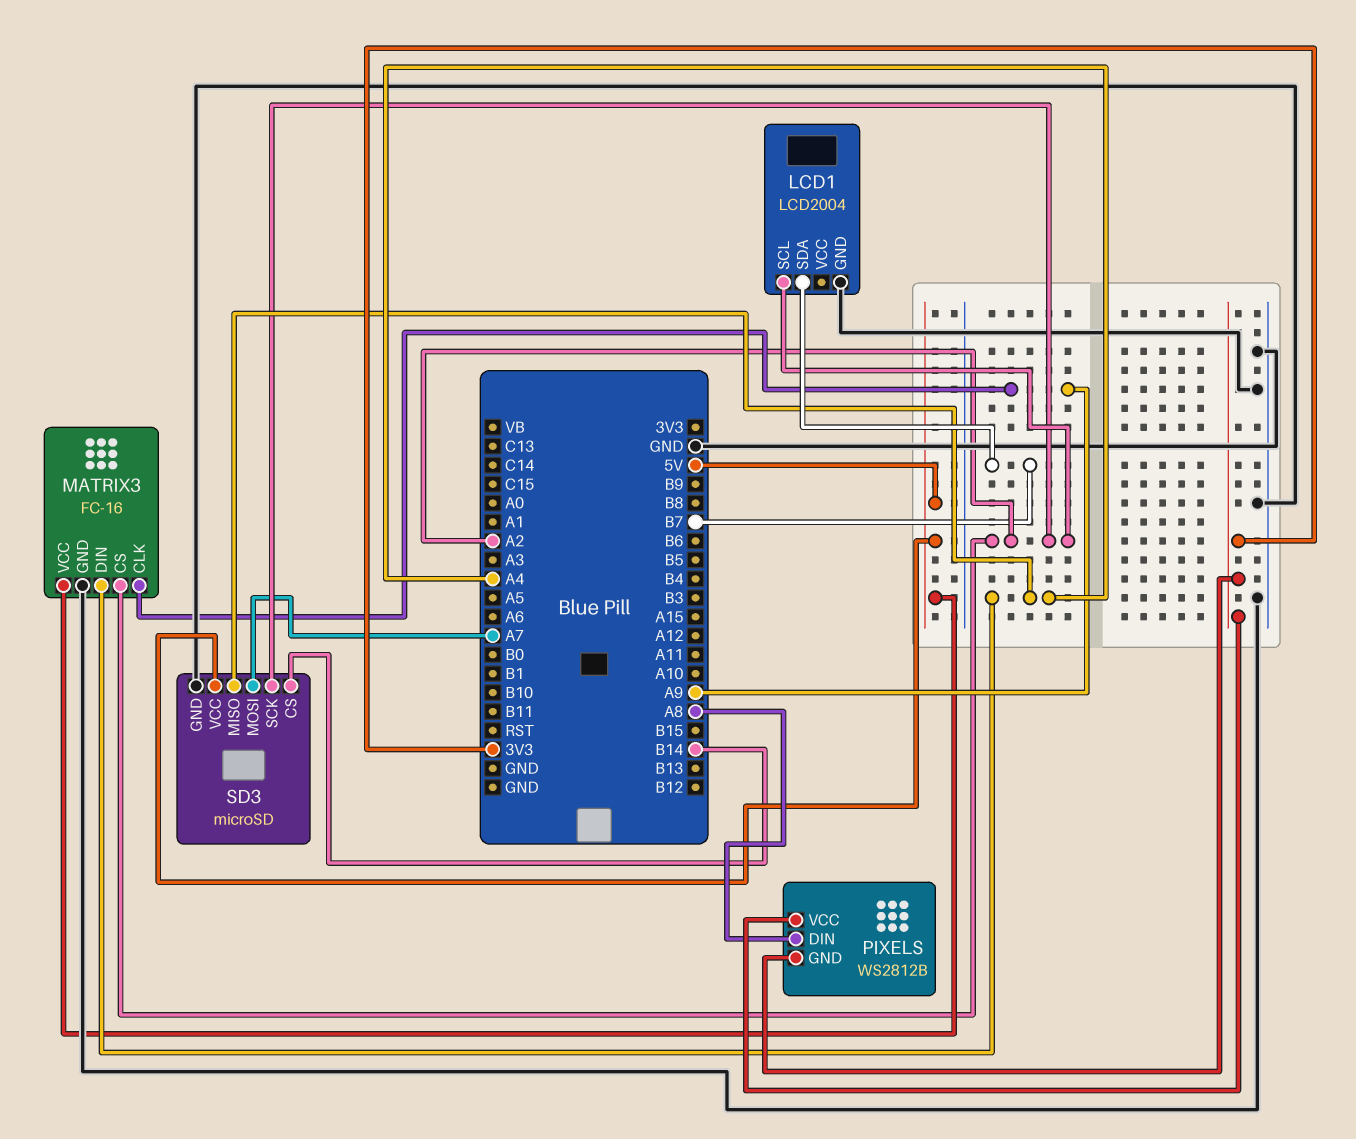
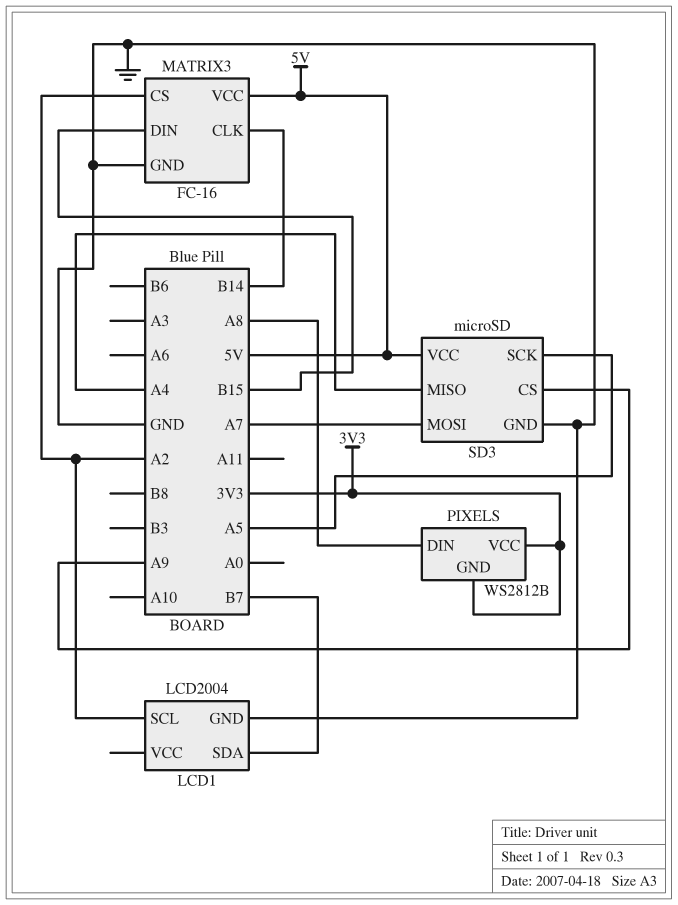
MATRIX3 pin CLK: A9 -> B14
MATRIX3 pin DIN: A4 -> B15
SD3 pin CS: B14 -> A9
SD3 pin SCK: A2 -> A5

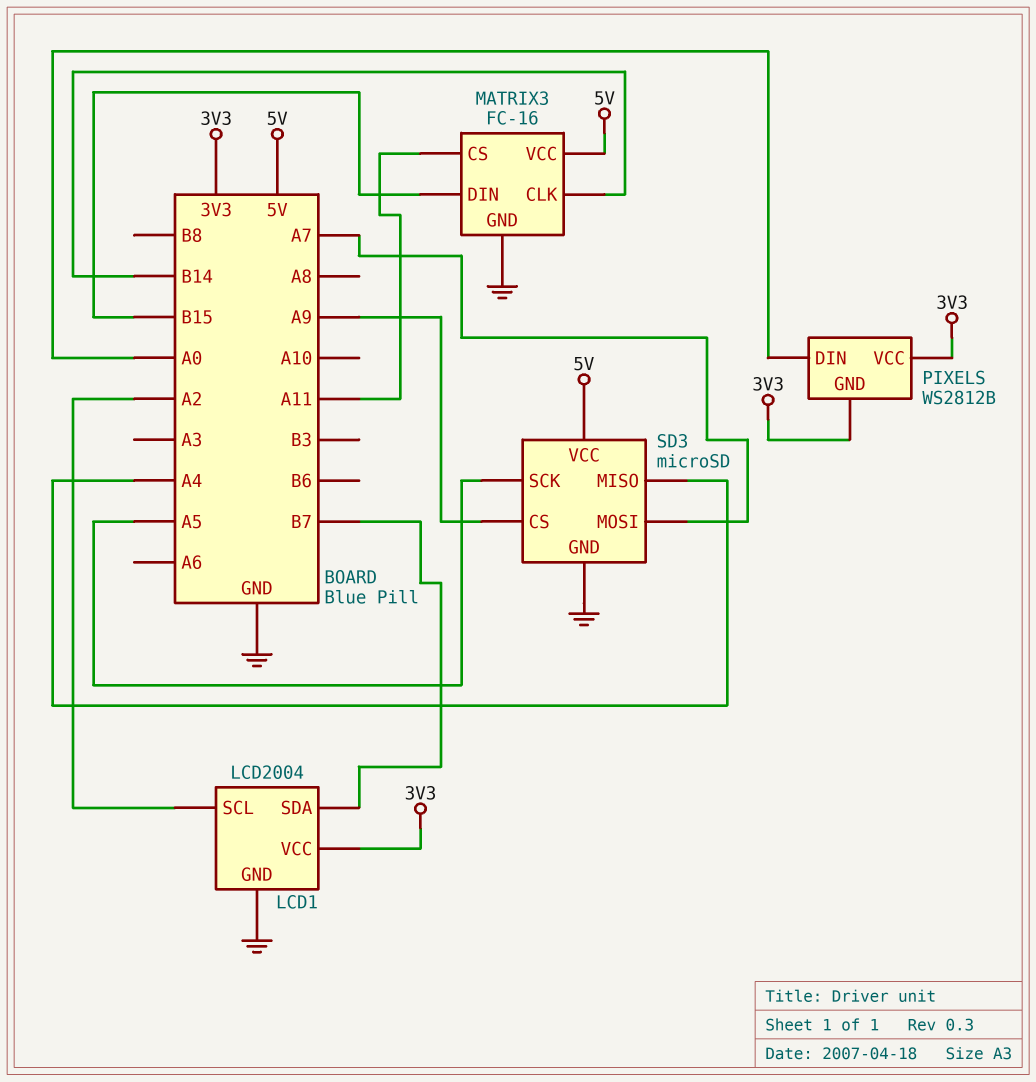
LCD1 pin VCC: none -> 3V3
MATRIX3 pin CS: A2 -> A11
PIXELS pin DIN: A8 -> A0

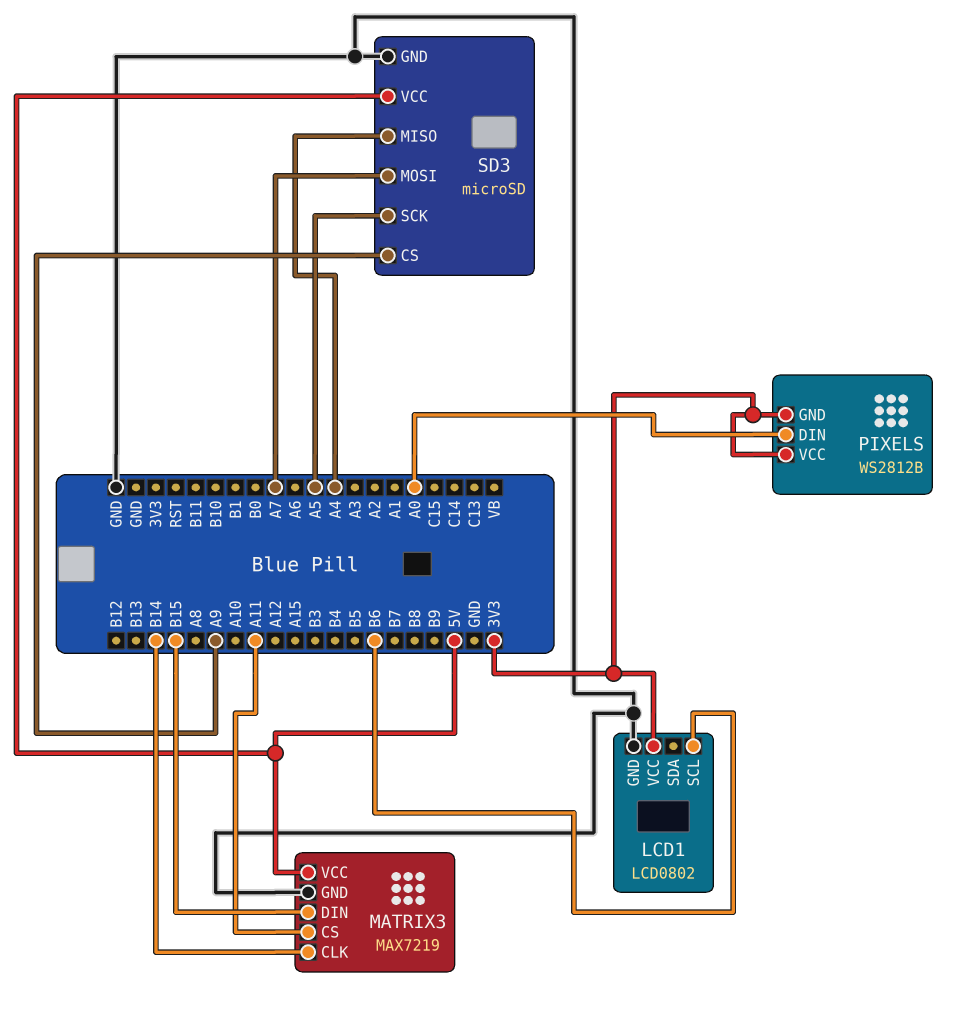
LCD1: LCD2004 -> LCD0802
LCD1 pin SCL: A2 -> B6
LCD1 pin SDA: B7 -> none
MATRIX3: FC-16 -> MAX7219

